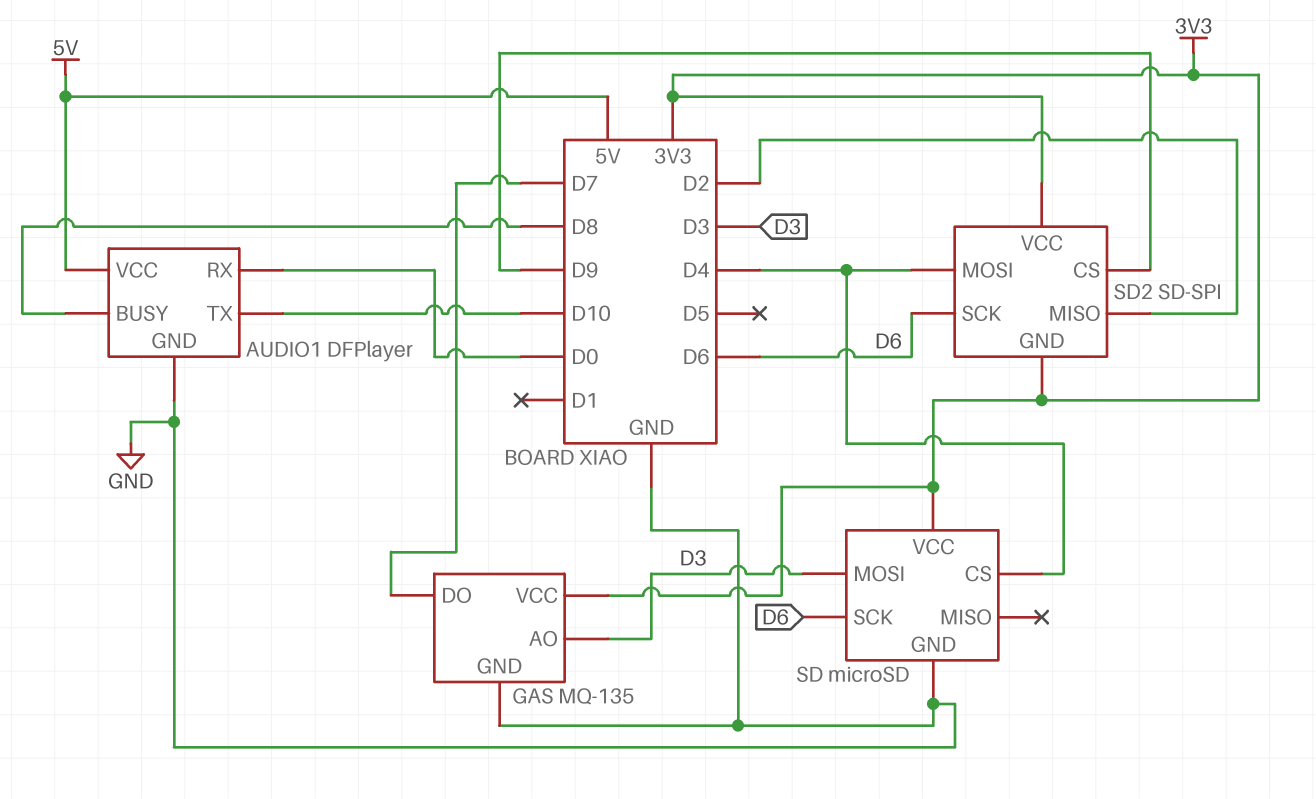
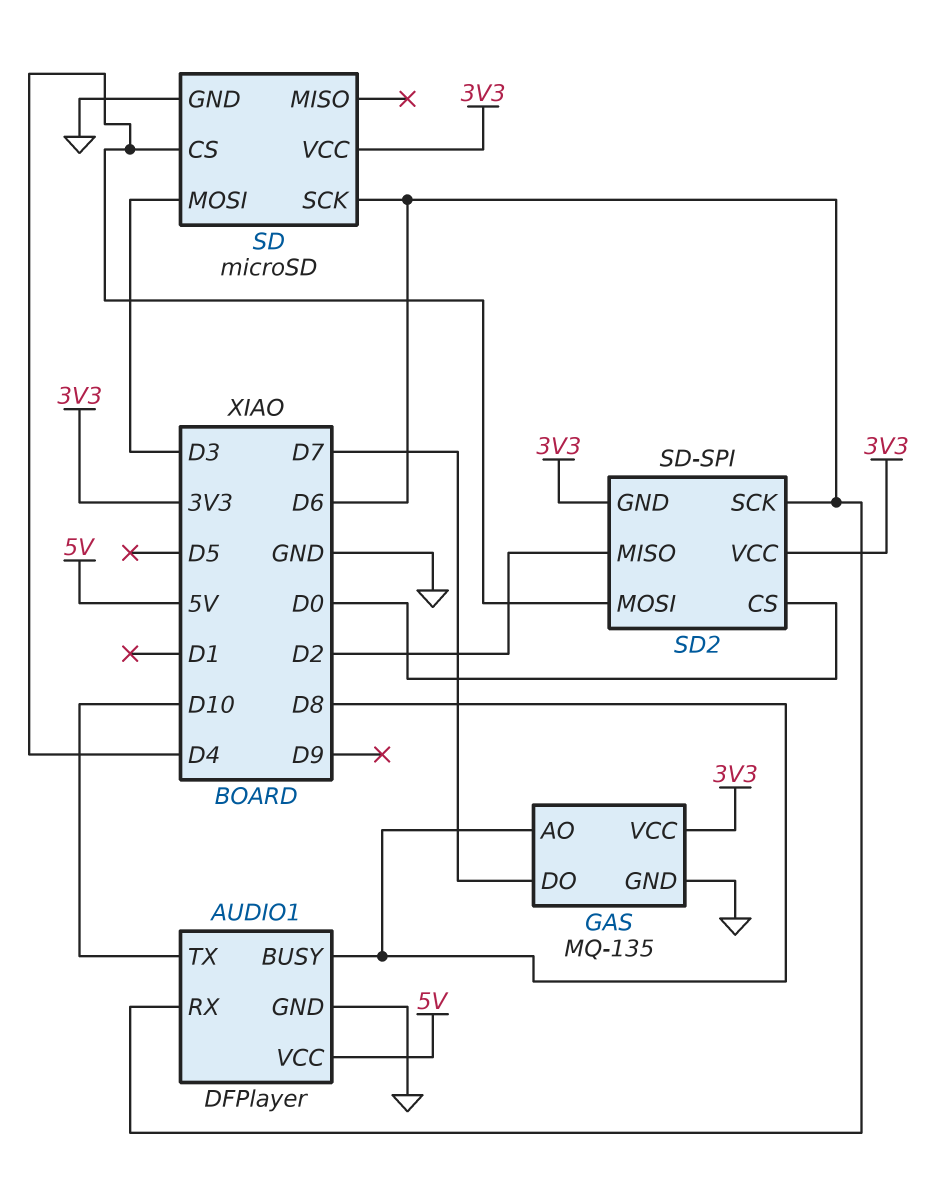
AUDIO1 pin RX: D0 -> D6
GAS pin AO: D3 -> D8
SD2 pin CS: D9 -> D0

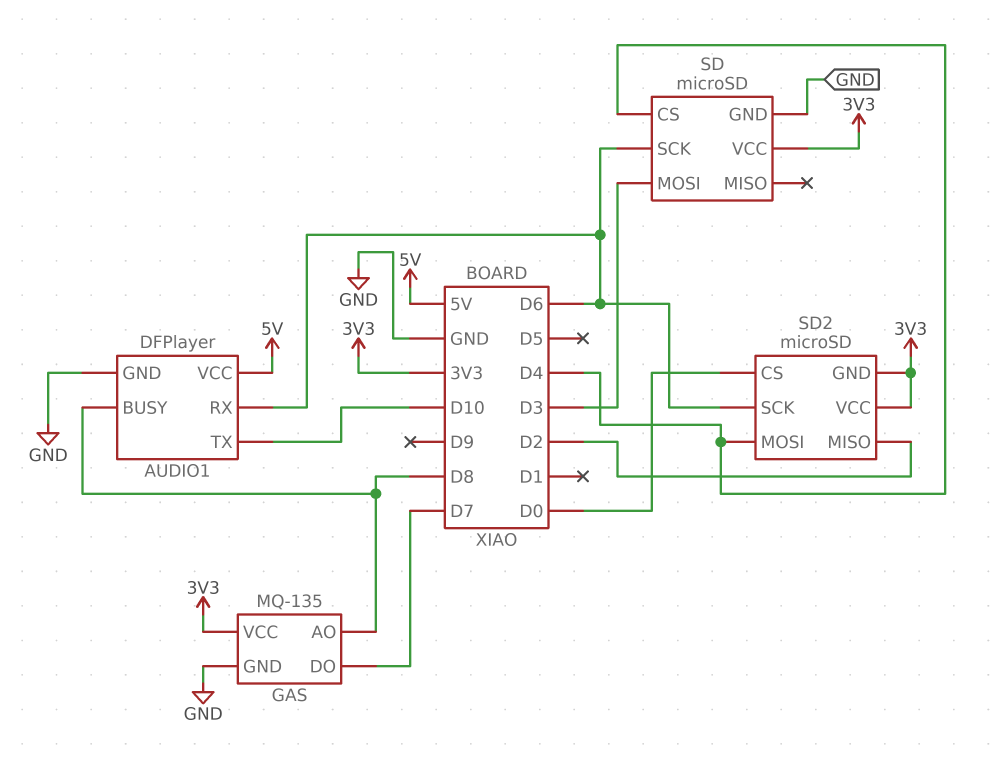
SD2: SD-SPI -> microSD

